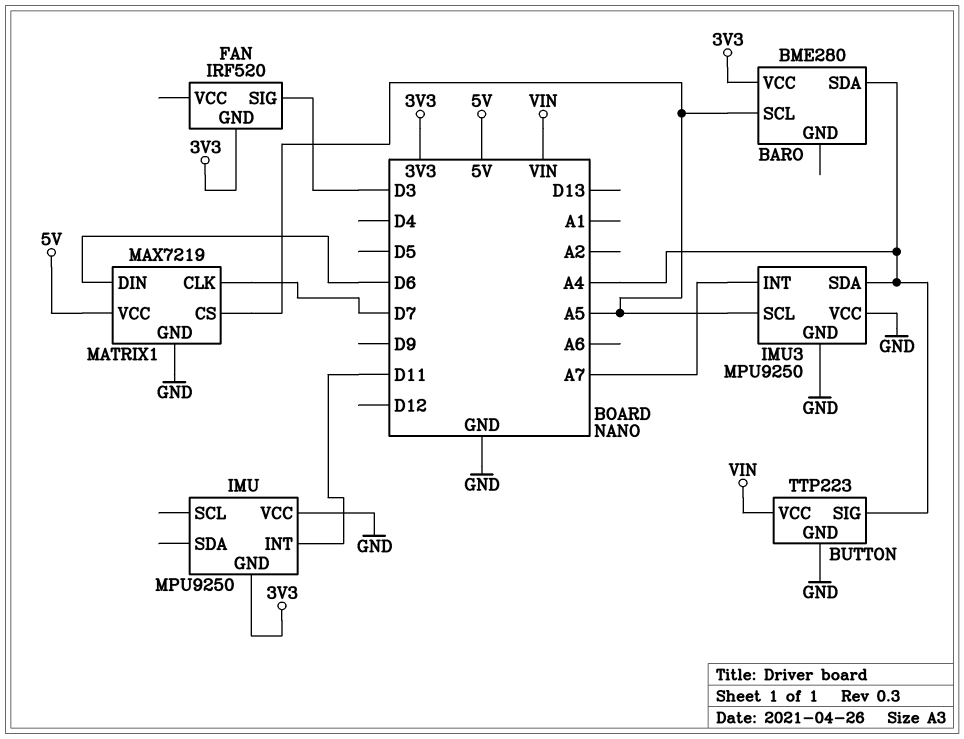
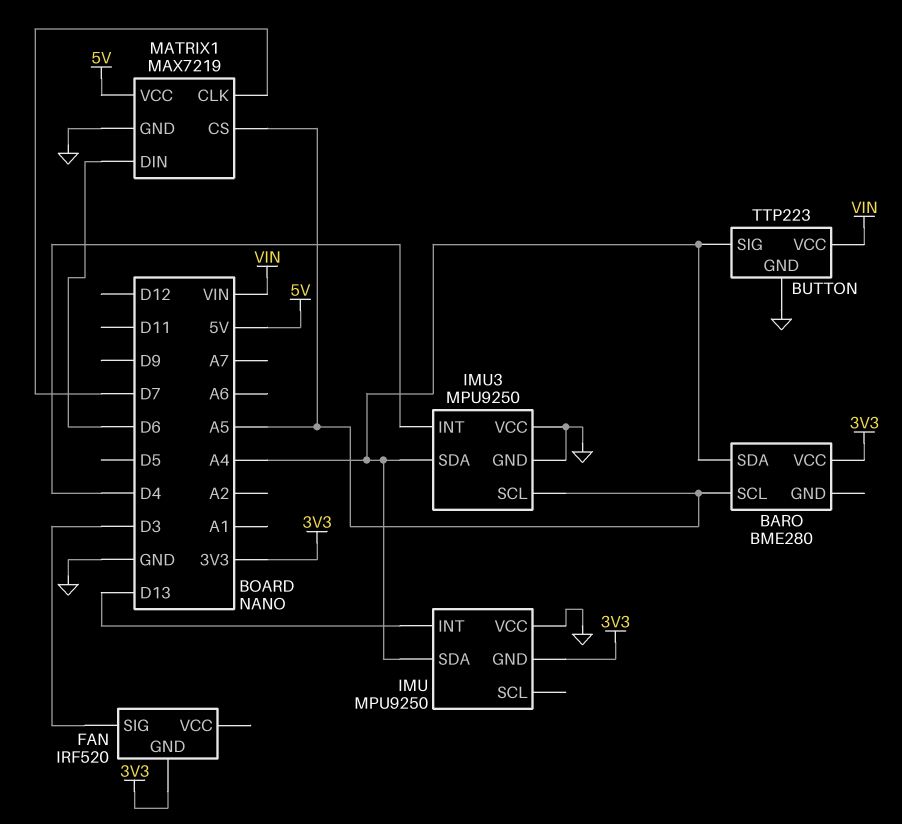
IMU pin INT: D11 -> D13
IMU pin SDA: none -> A4
IMU3 pin INT: A7 -> D4

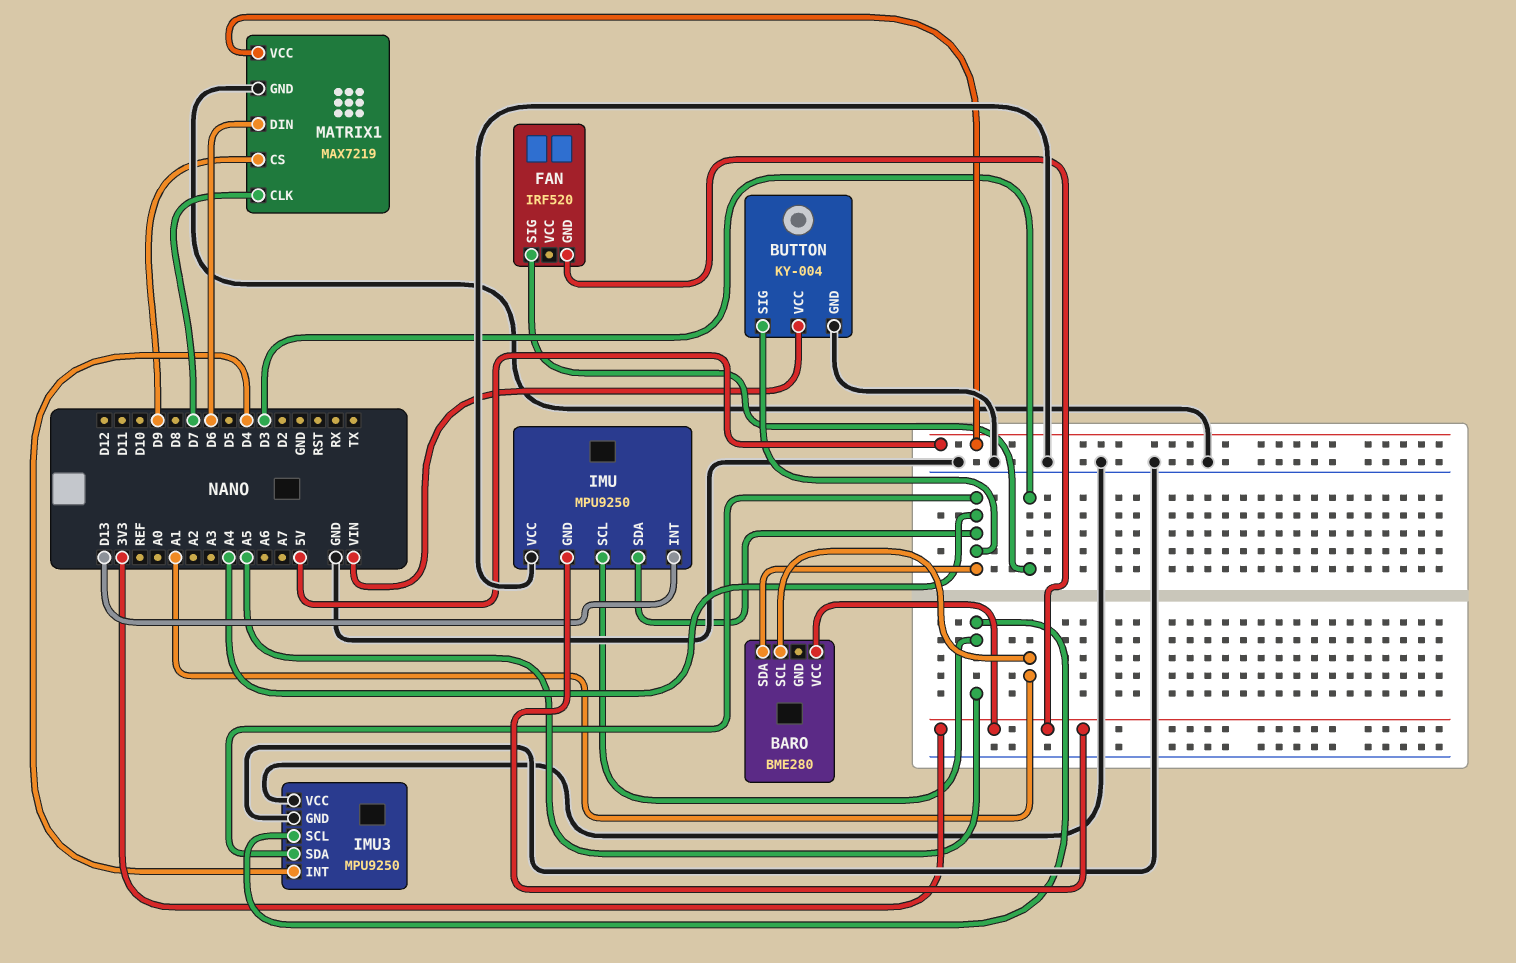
BARO pin SCL: A5 -> A1
BUTTON: TTP223 -> KY-004
IMU pin SCL: none -> A5
MATRIX1 pin CS: A5 -> D9

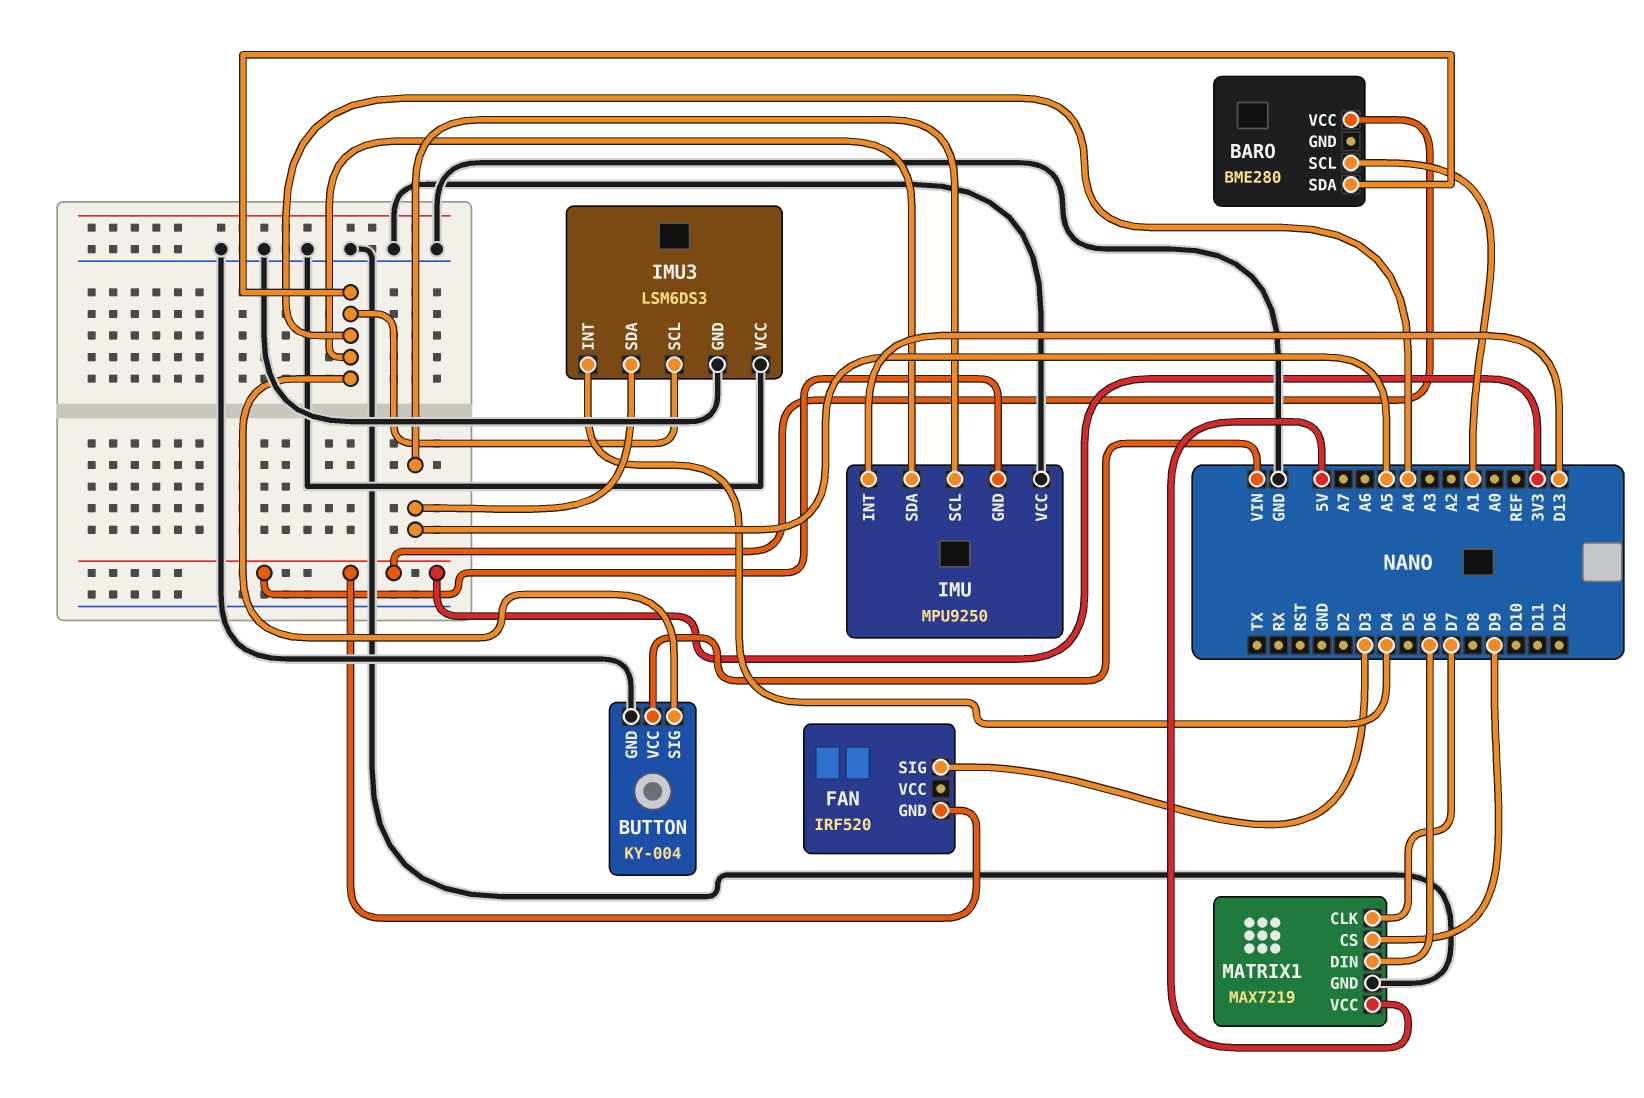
IMU3: MPU9250 -> LSM6DS3
IMU3 pin SCL: A5 -> A4
IMU3 pin SDA: A4 -> A5

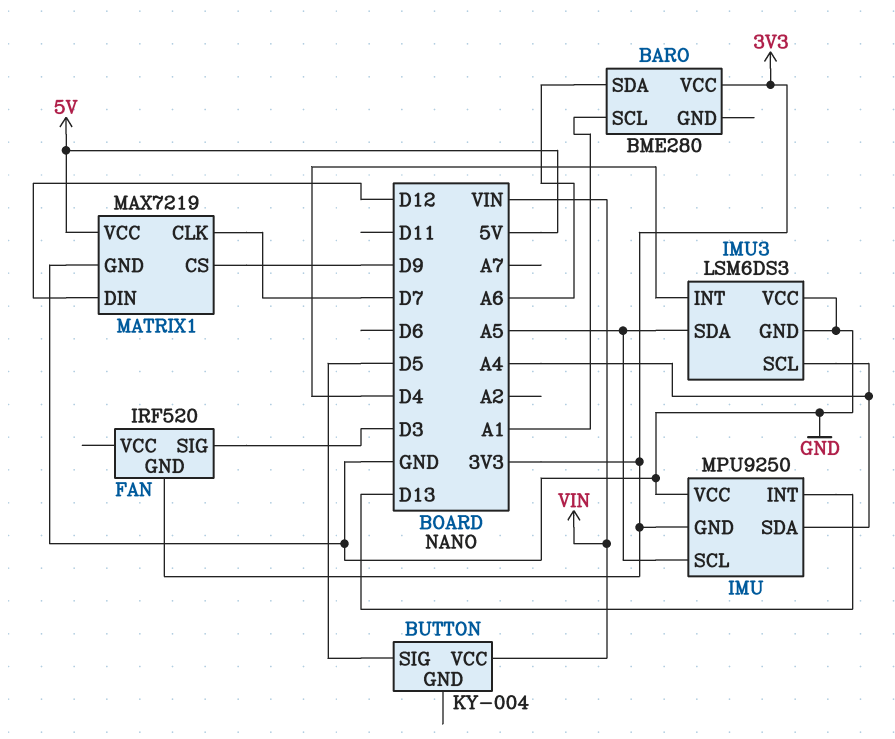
BARO pin SDA: A4 -> A6
BUTTON pin GND: GND -> none
BUTTON pin SIG: A4 -> D5
MATRIX1 pin DIN: D6 -> D12

